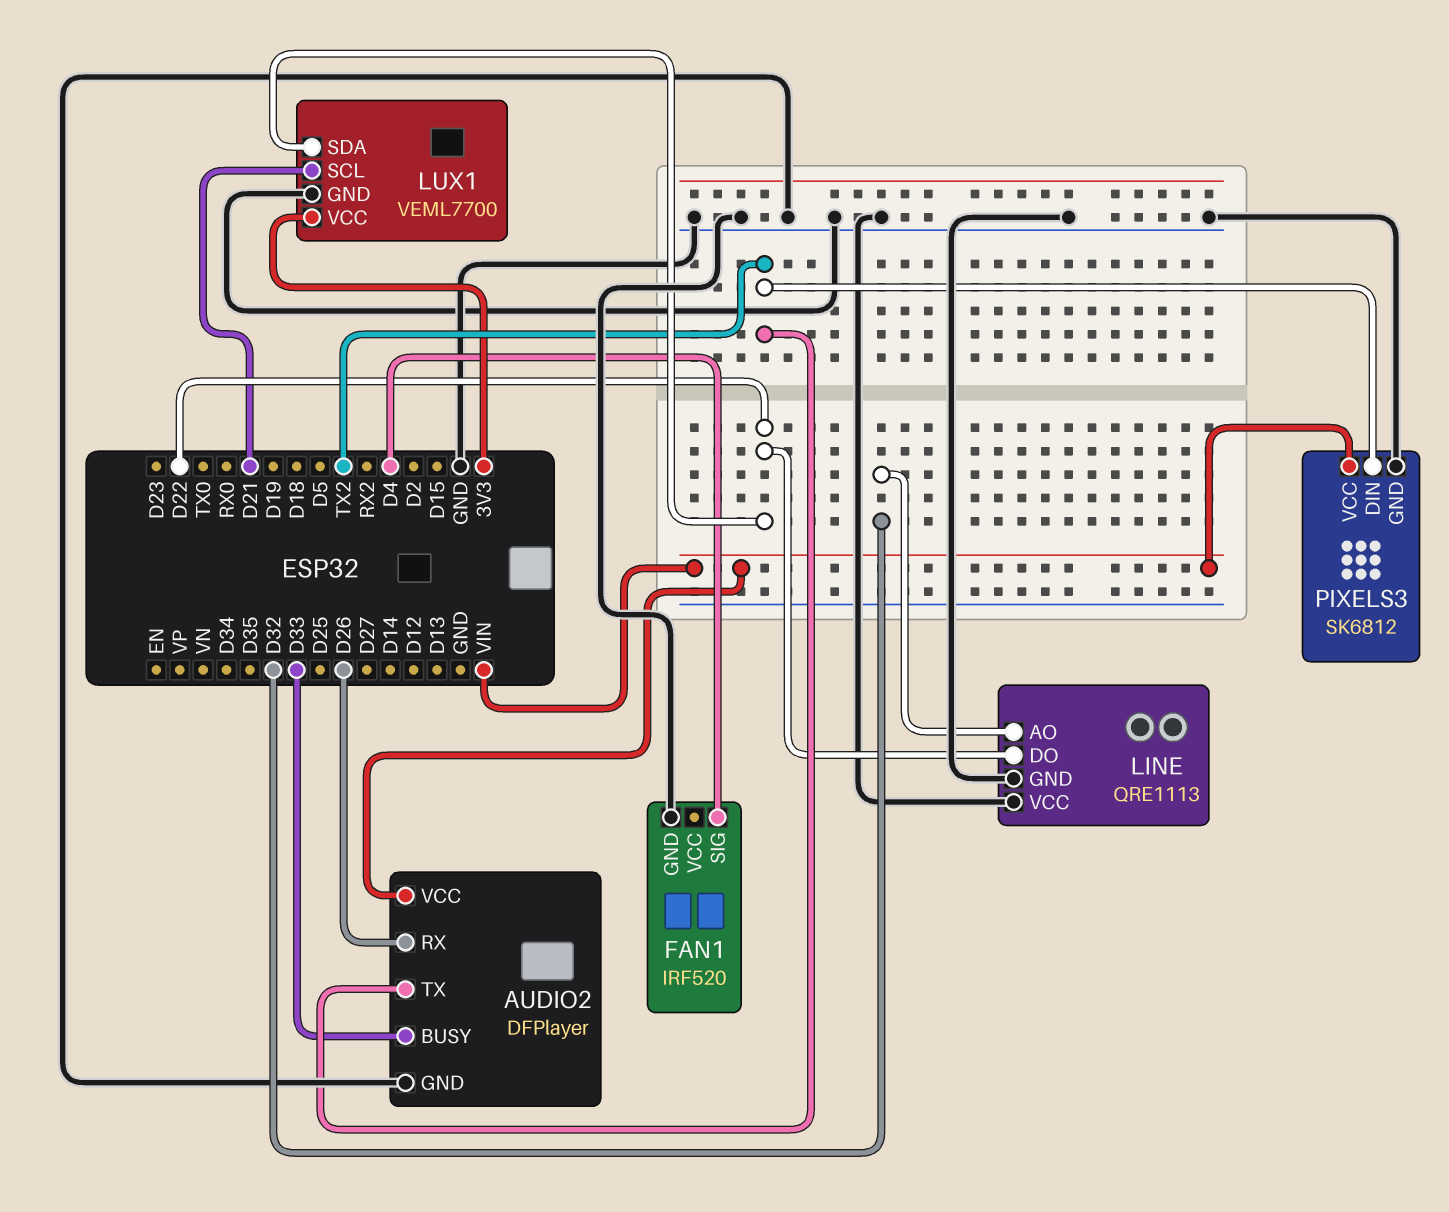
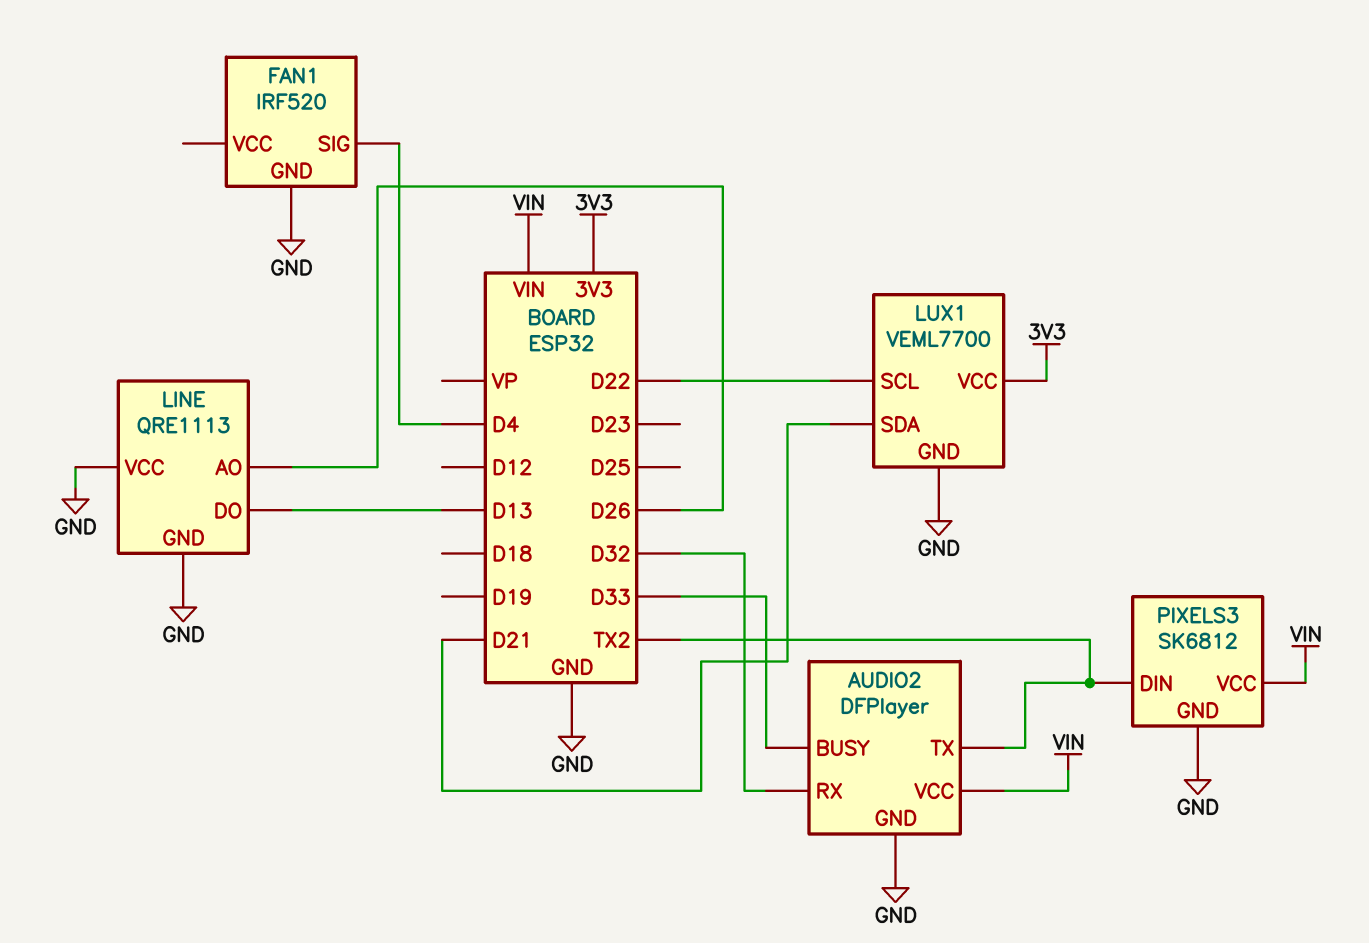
AUDIO2 pin RX: D26 -> D32
LINE pin AO: D32 -> D26
LINE pin DO: D22 -> D13
LUX1 pin SCL: D21 -> D22
LUX1 pin SDA: D22 -> D21

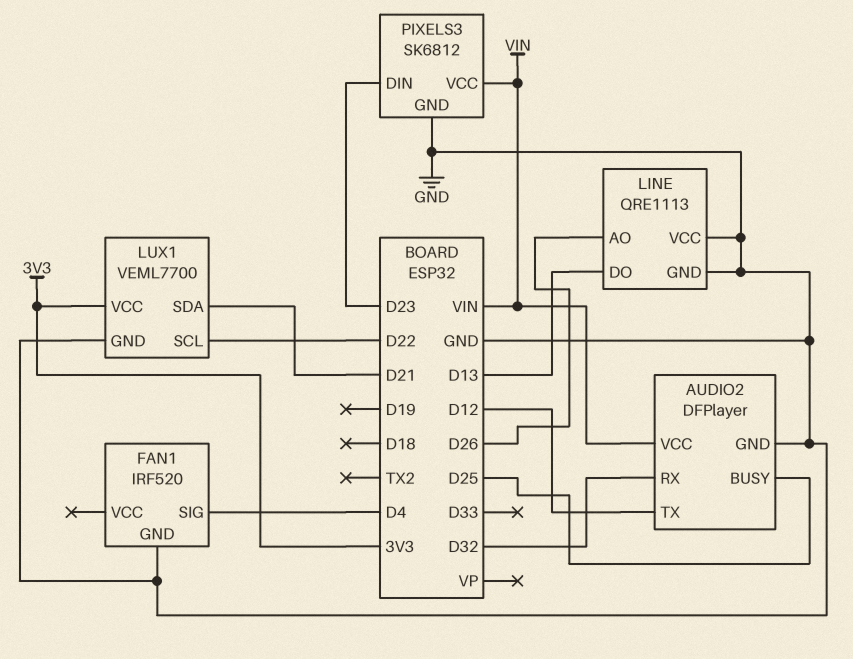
AUDIO2 pin BUSY: D33 -> D25
AUDIO2 pin TX: TX2 -> D12
PIXELS3 pin DIN: TX2 -> D23

